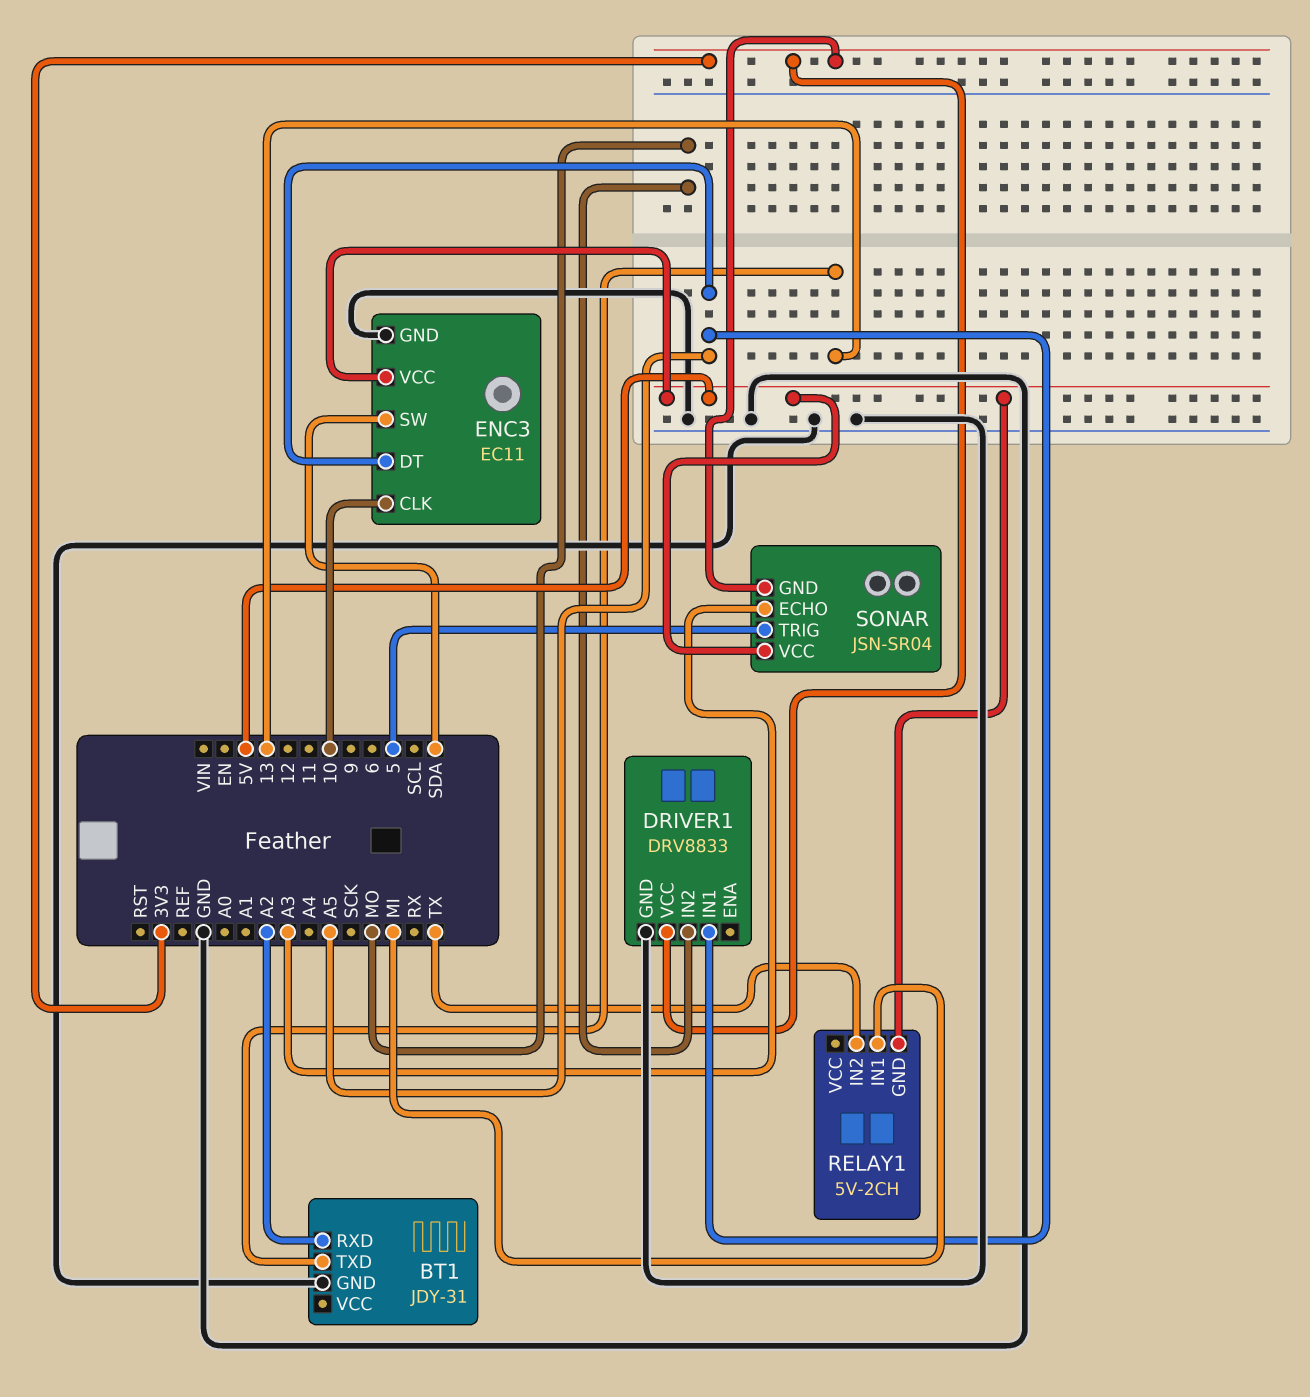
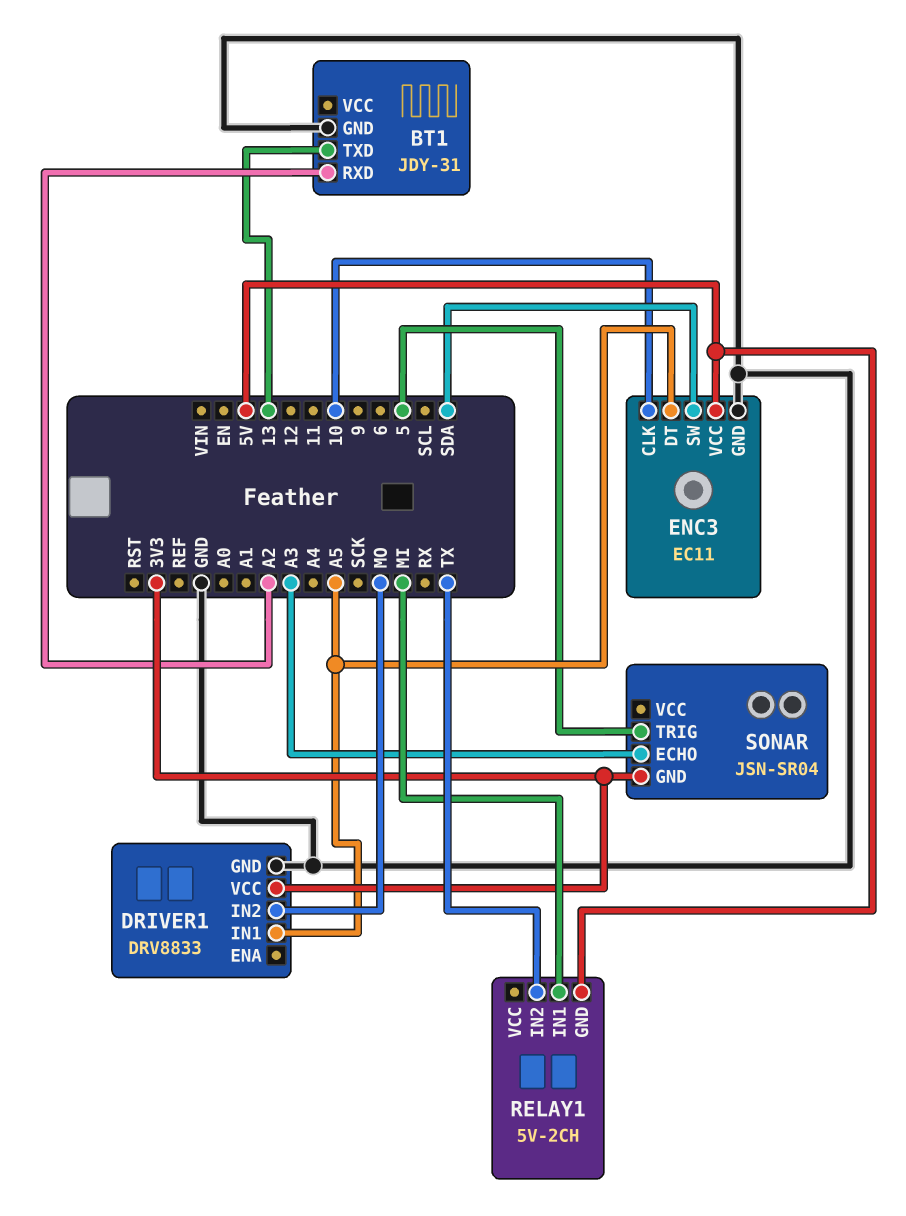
SONAR pin VCC: 5V -> none

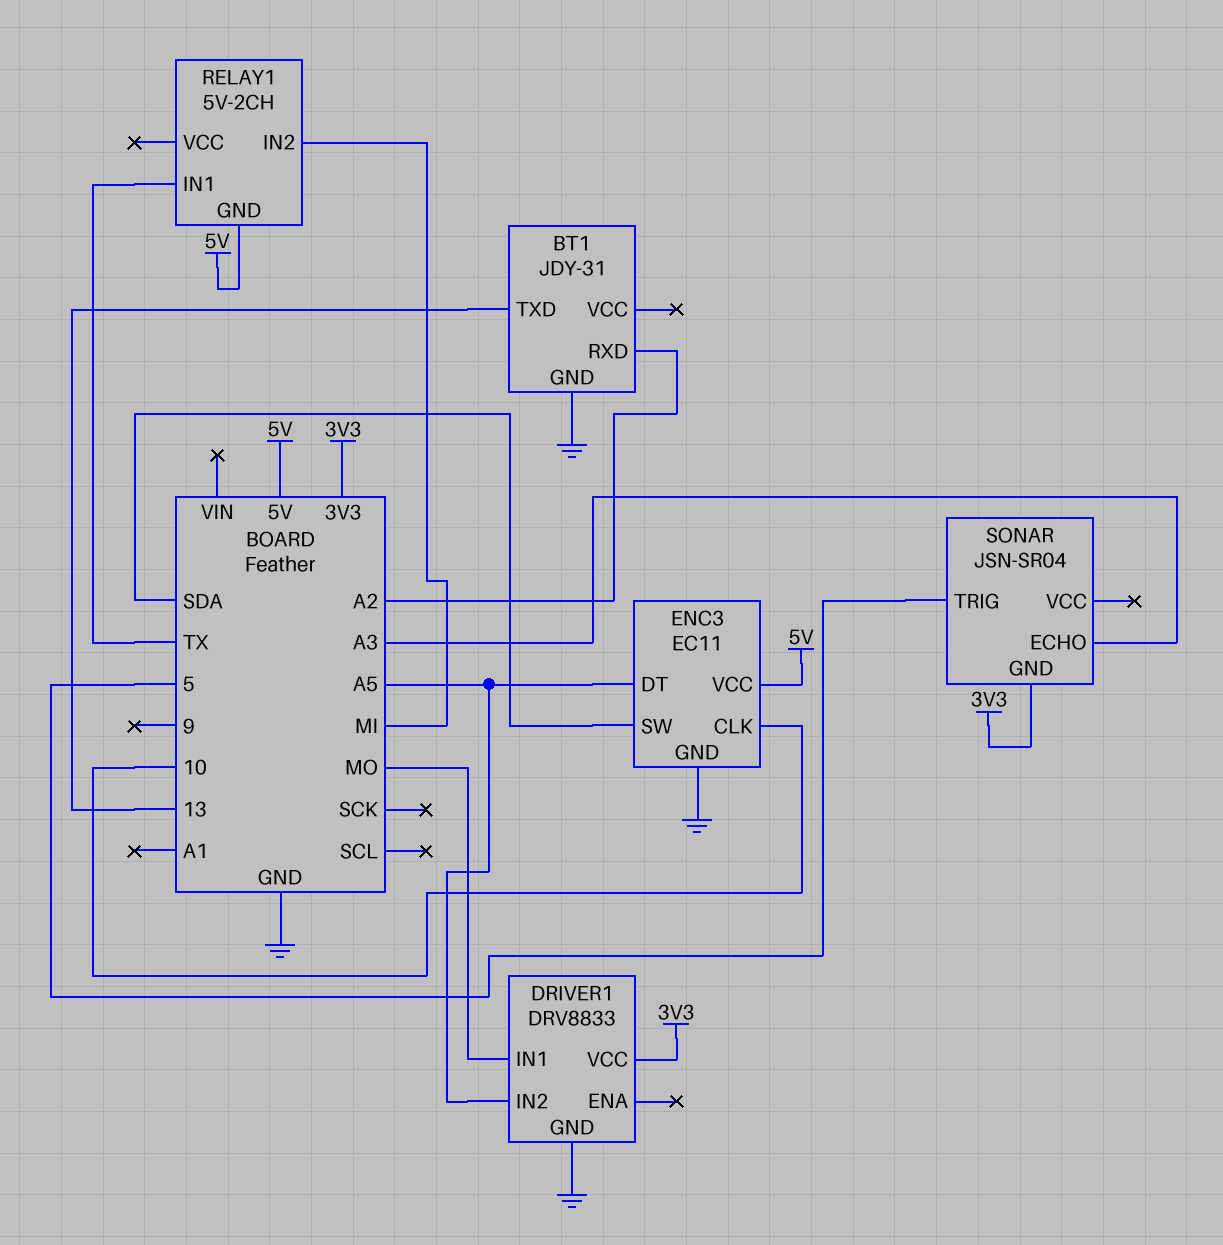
DRIVER1 pin IN1: A5 -> MO
DRIVER1 pin IN2: MO -> A5
RELAY1 pin IN1: MI -> TX
RELAY1 pin IN2: TX -> MI

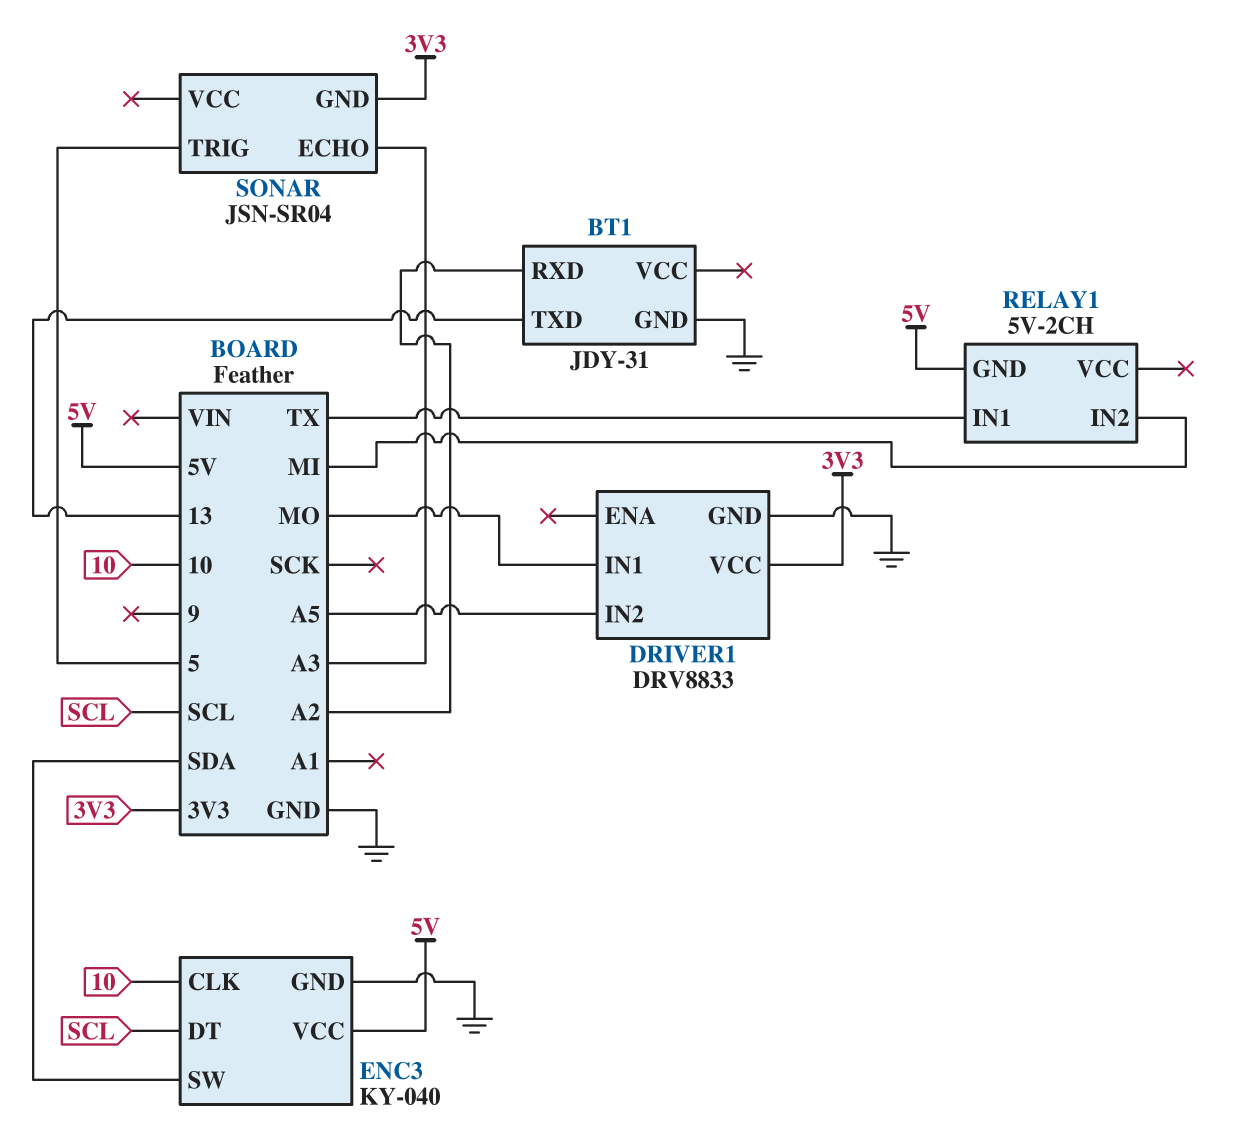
ENC3: EC11 -> KY-040
ENC3 pin DT: A5 -> SCL

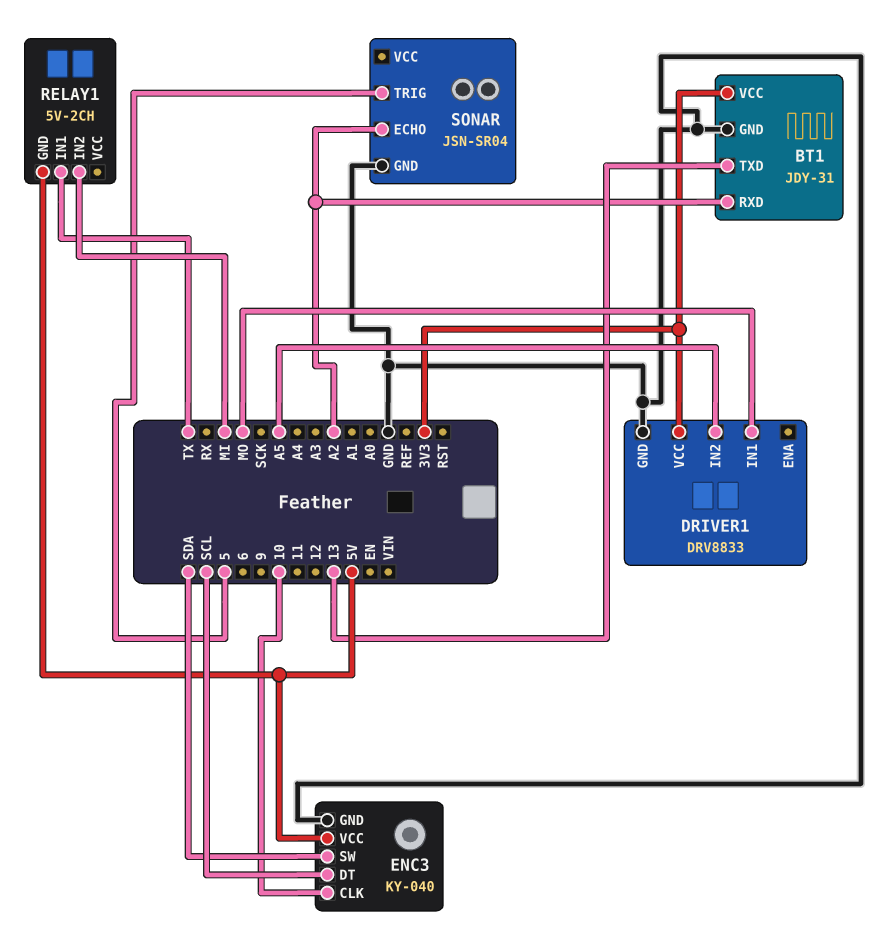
BT1 pin VCC: none -> 3V3
SONAR pin ECHO: A3 -> A2
SONAR pin GND: 3V3 -> GND

